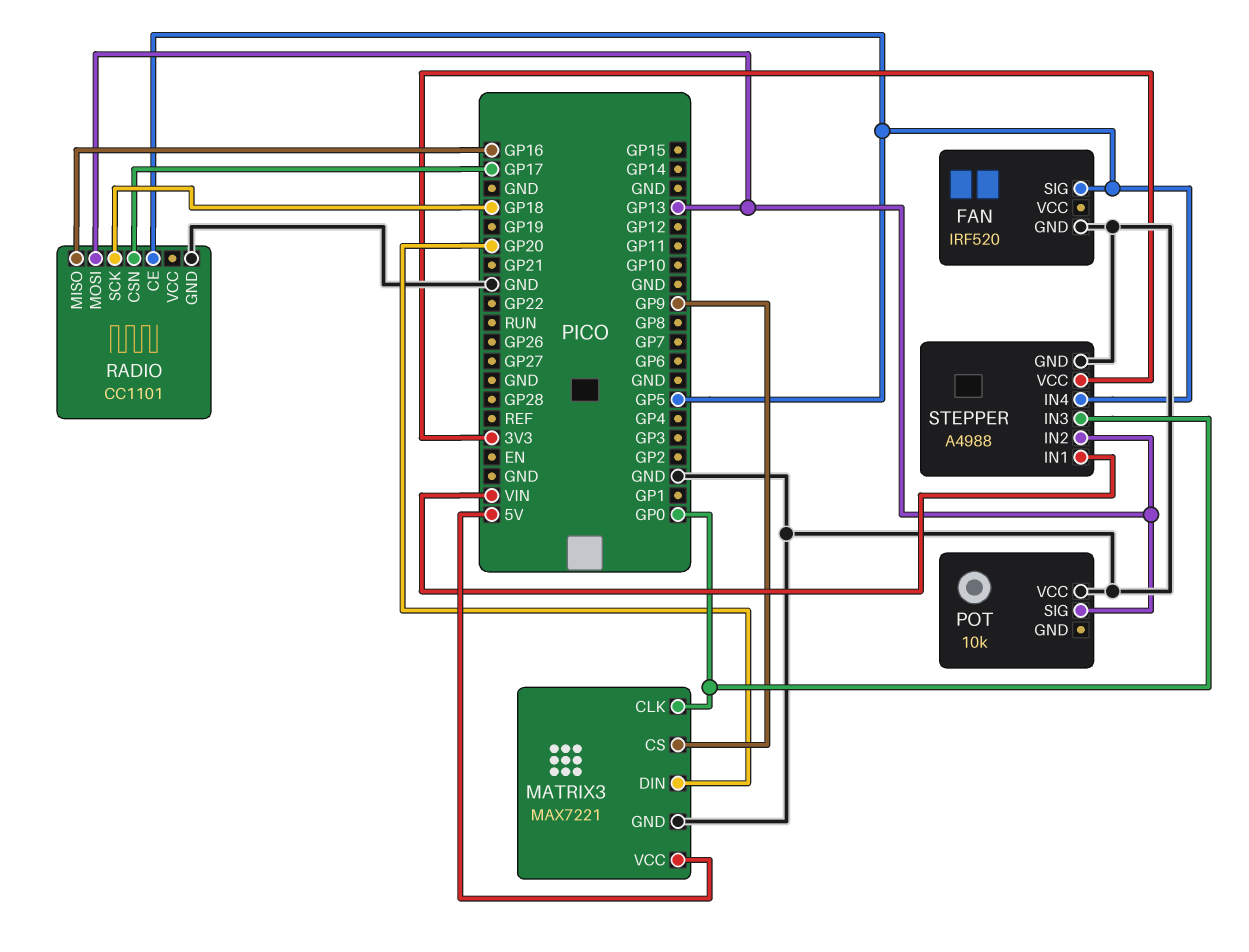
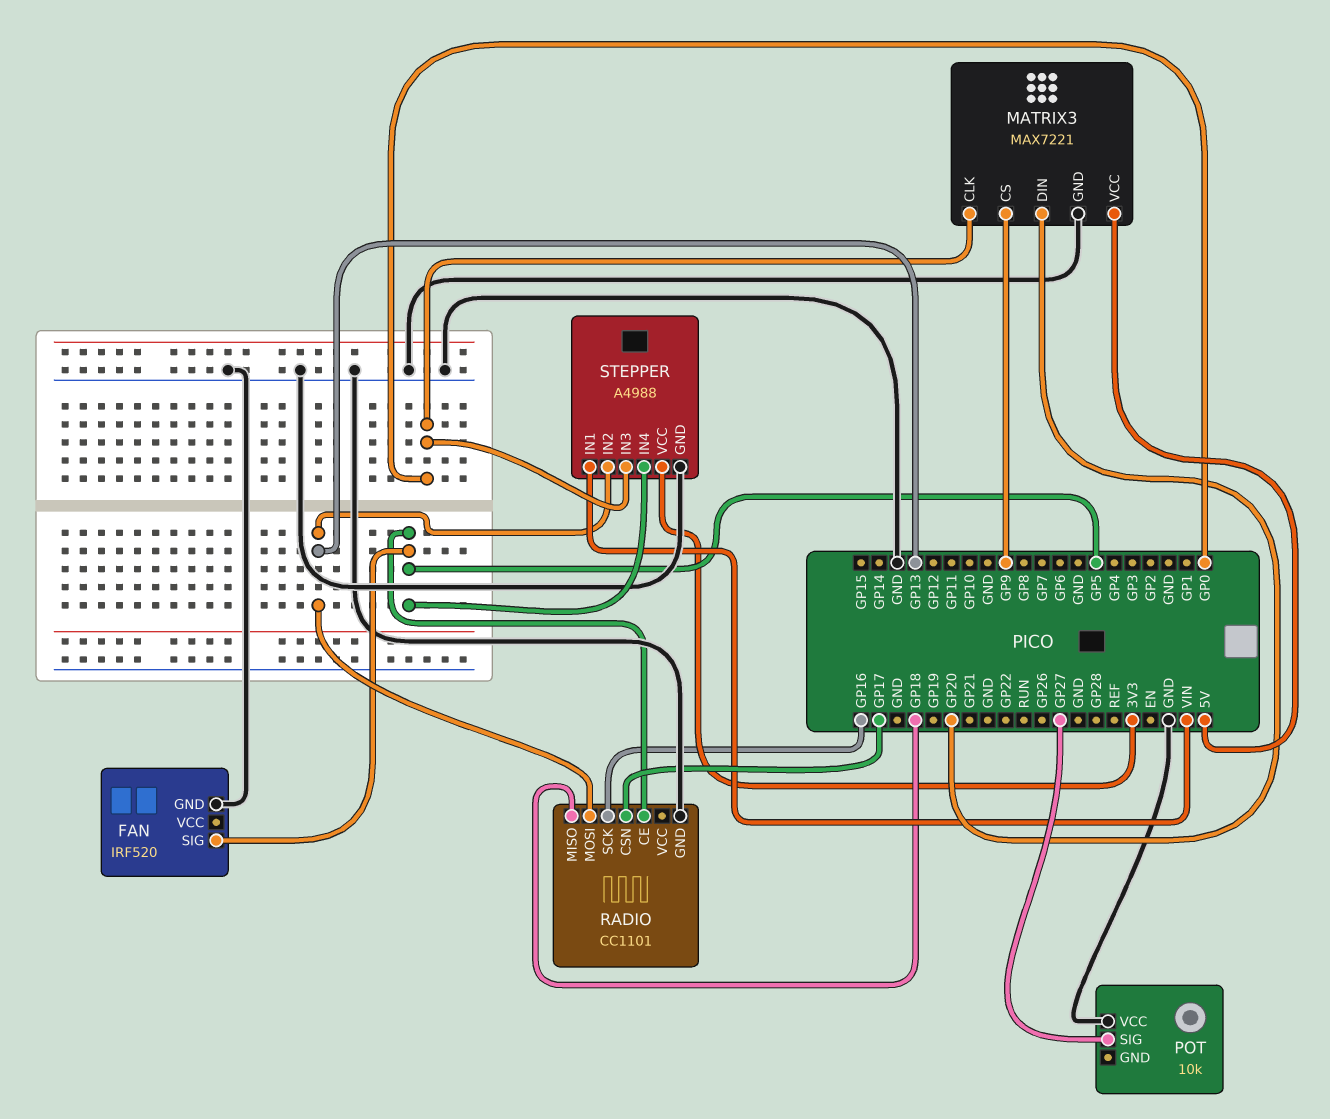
POT pin SIG: GP13 -> GP27
RADIO pin MISO: GP16 -> GP18
RADIO pin SCK: GP18 -> GP16

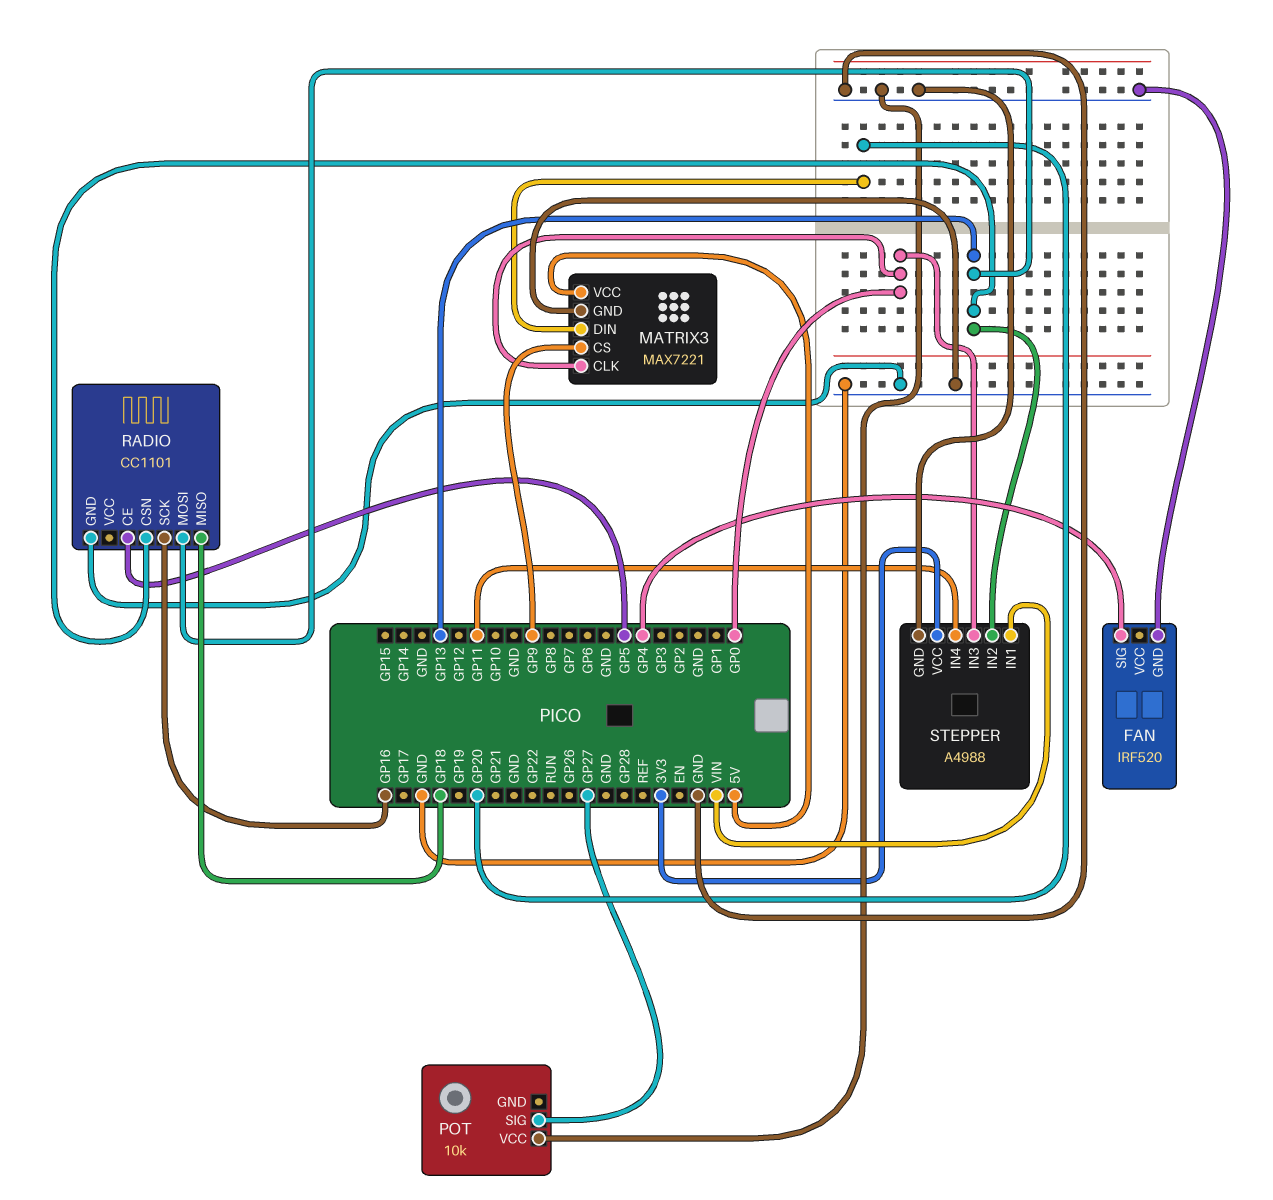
FAN pin SIG: GP5 -> GP4
RADIO pin CSN: GP17 -> GP13
STEPPER pin IN4: GP5 -> GP11

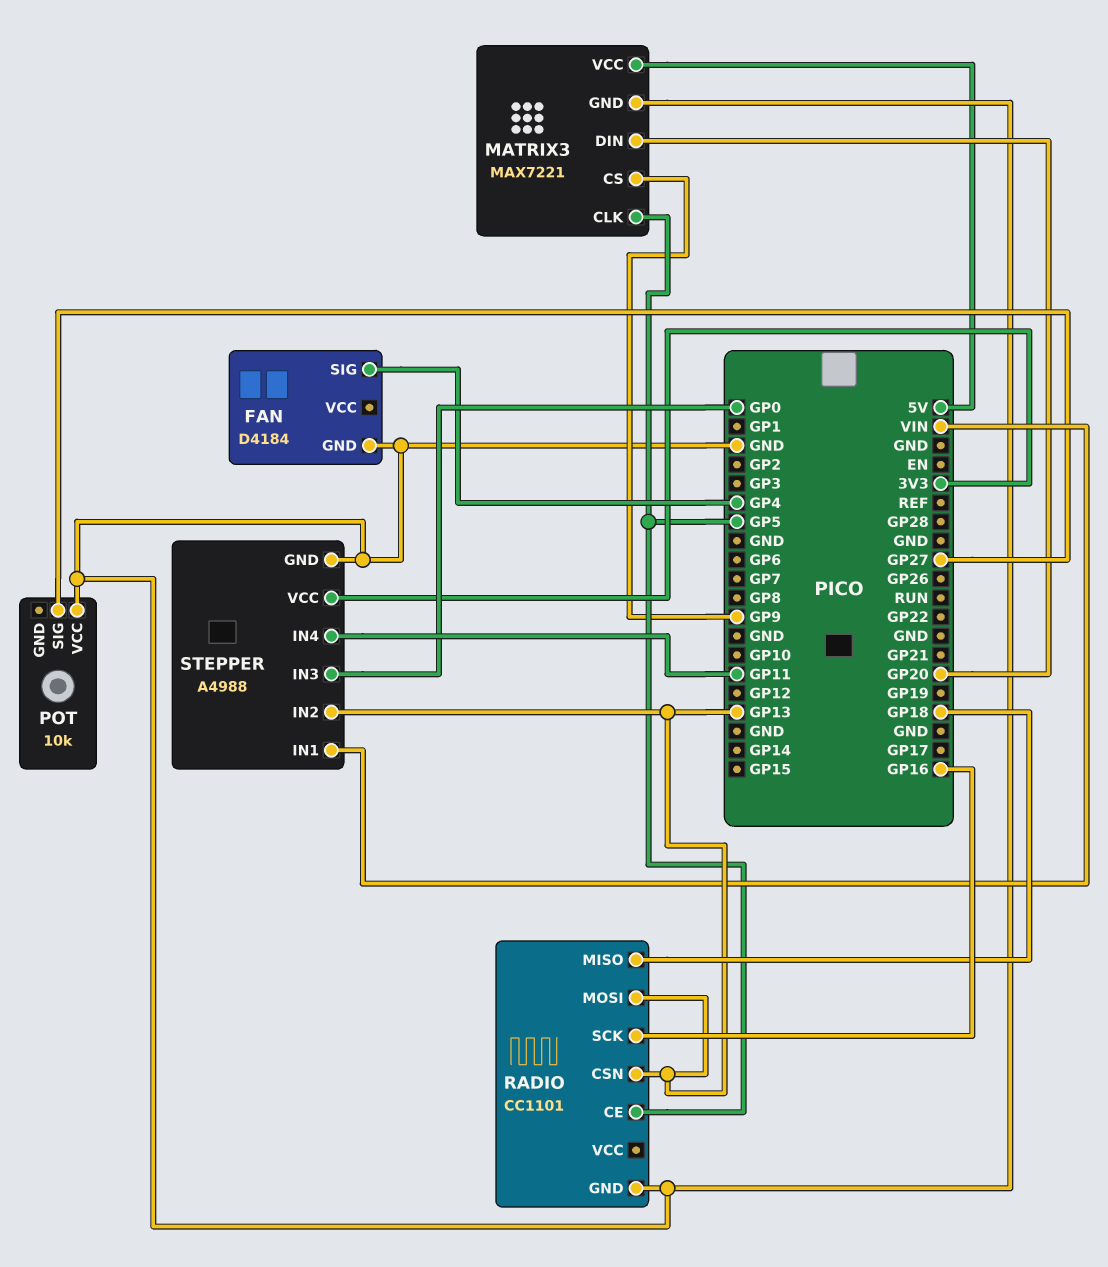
FAN: IRF520 -> D4184
MATRIX3 pin CLK: GP0 -> GP5

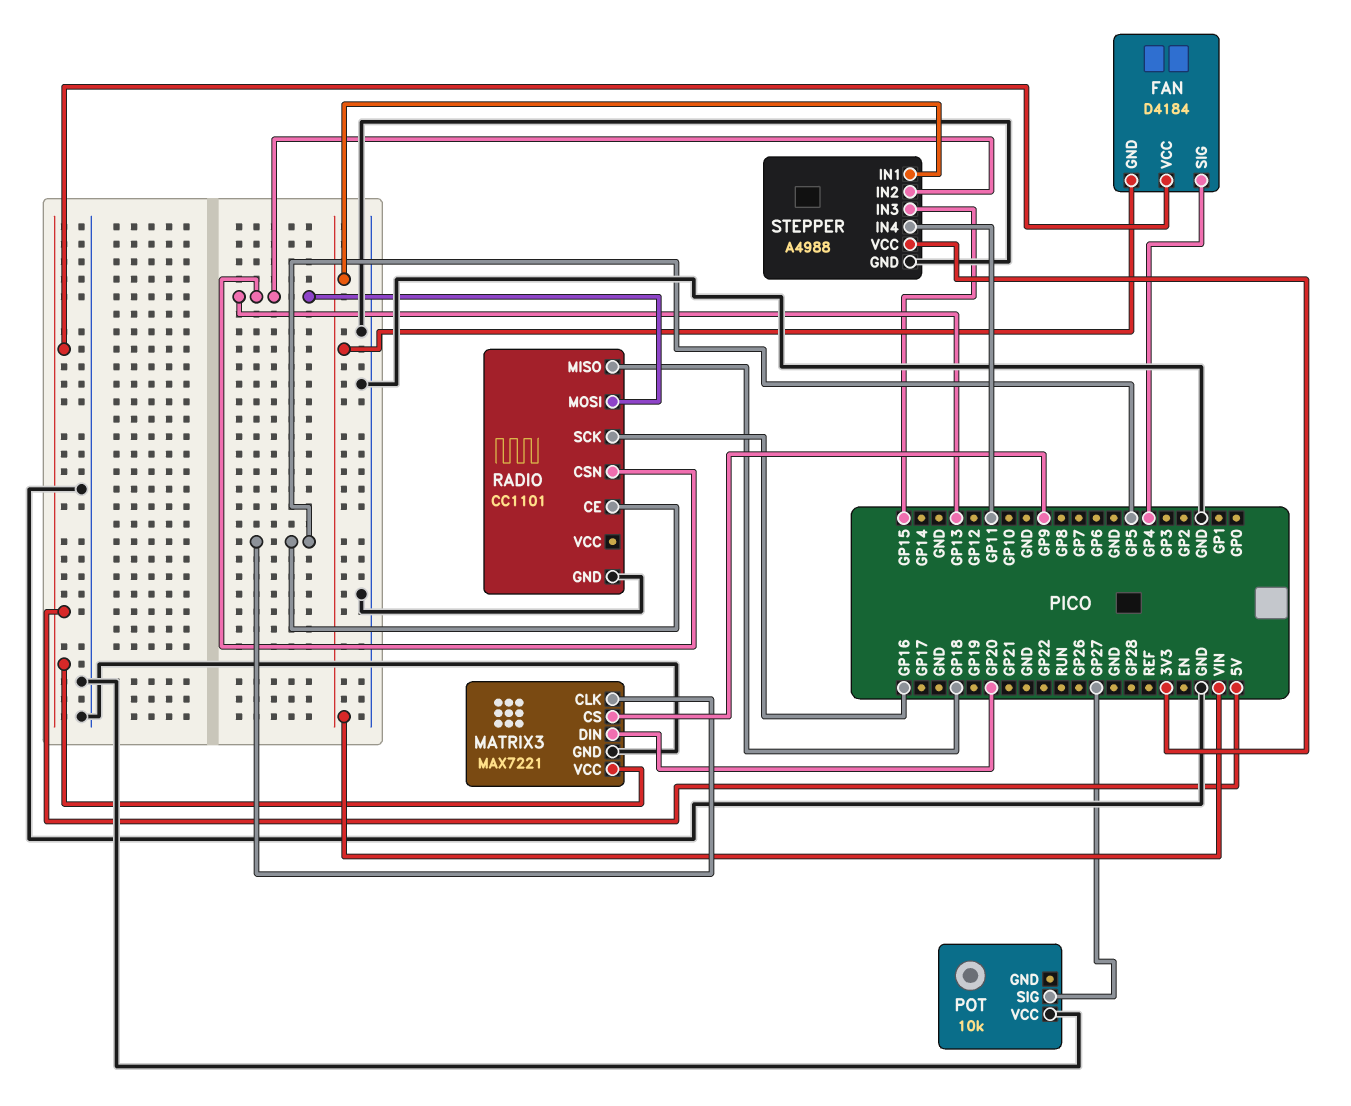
FAN pin GND: GND -> VIN
FAN pin VCC: none -> 5V
STEPPER pin IN3: GP0 -> GP15

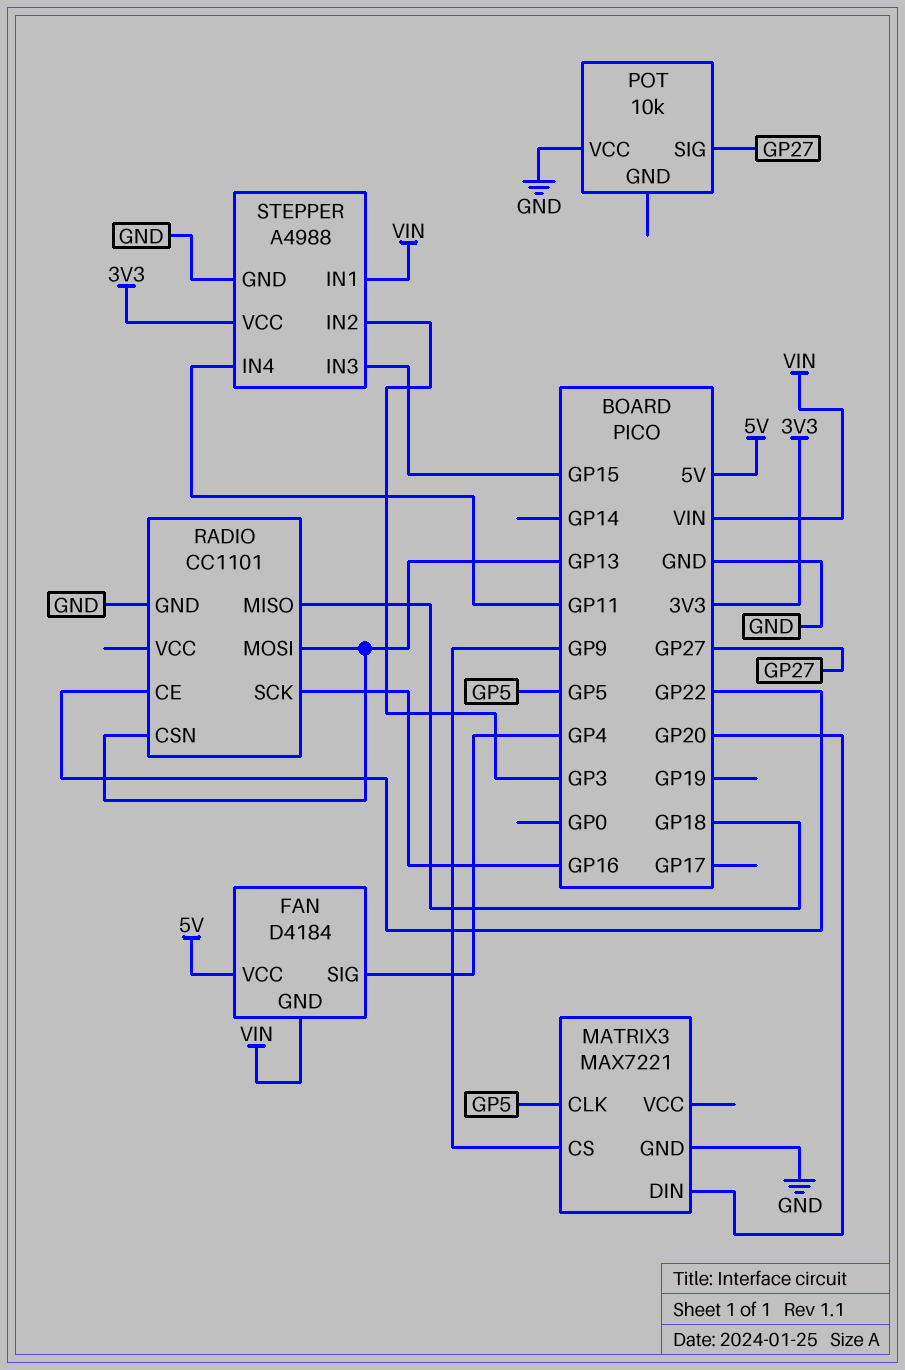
MATRIX3 pin VCC: 5V -> none
RADIO pin CE: GP5 -> GP22
STEPPER pin IN2: GP13 -> GP3

